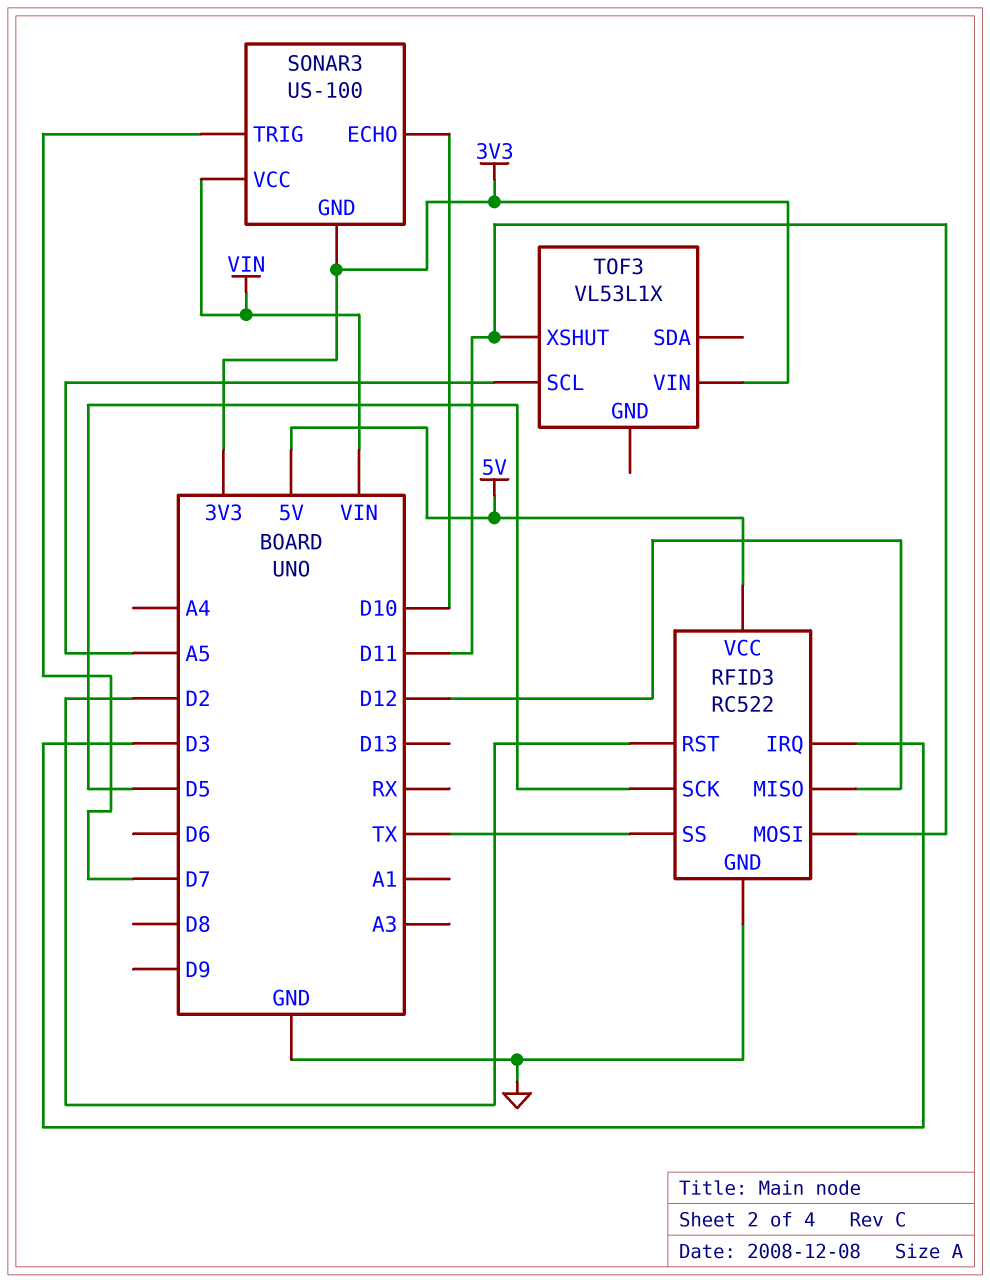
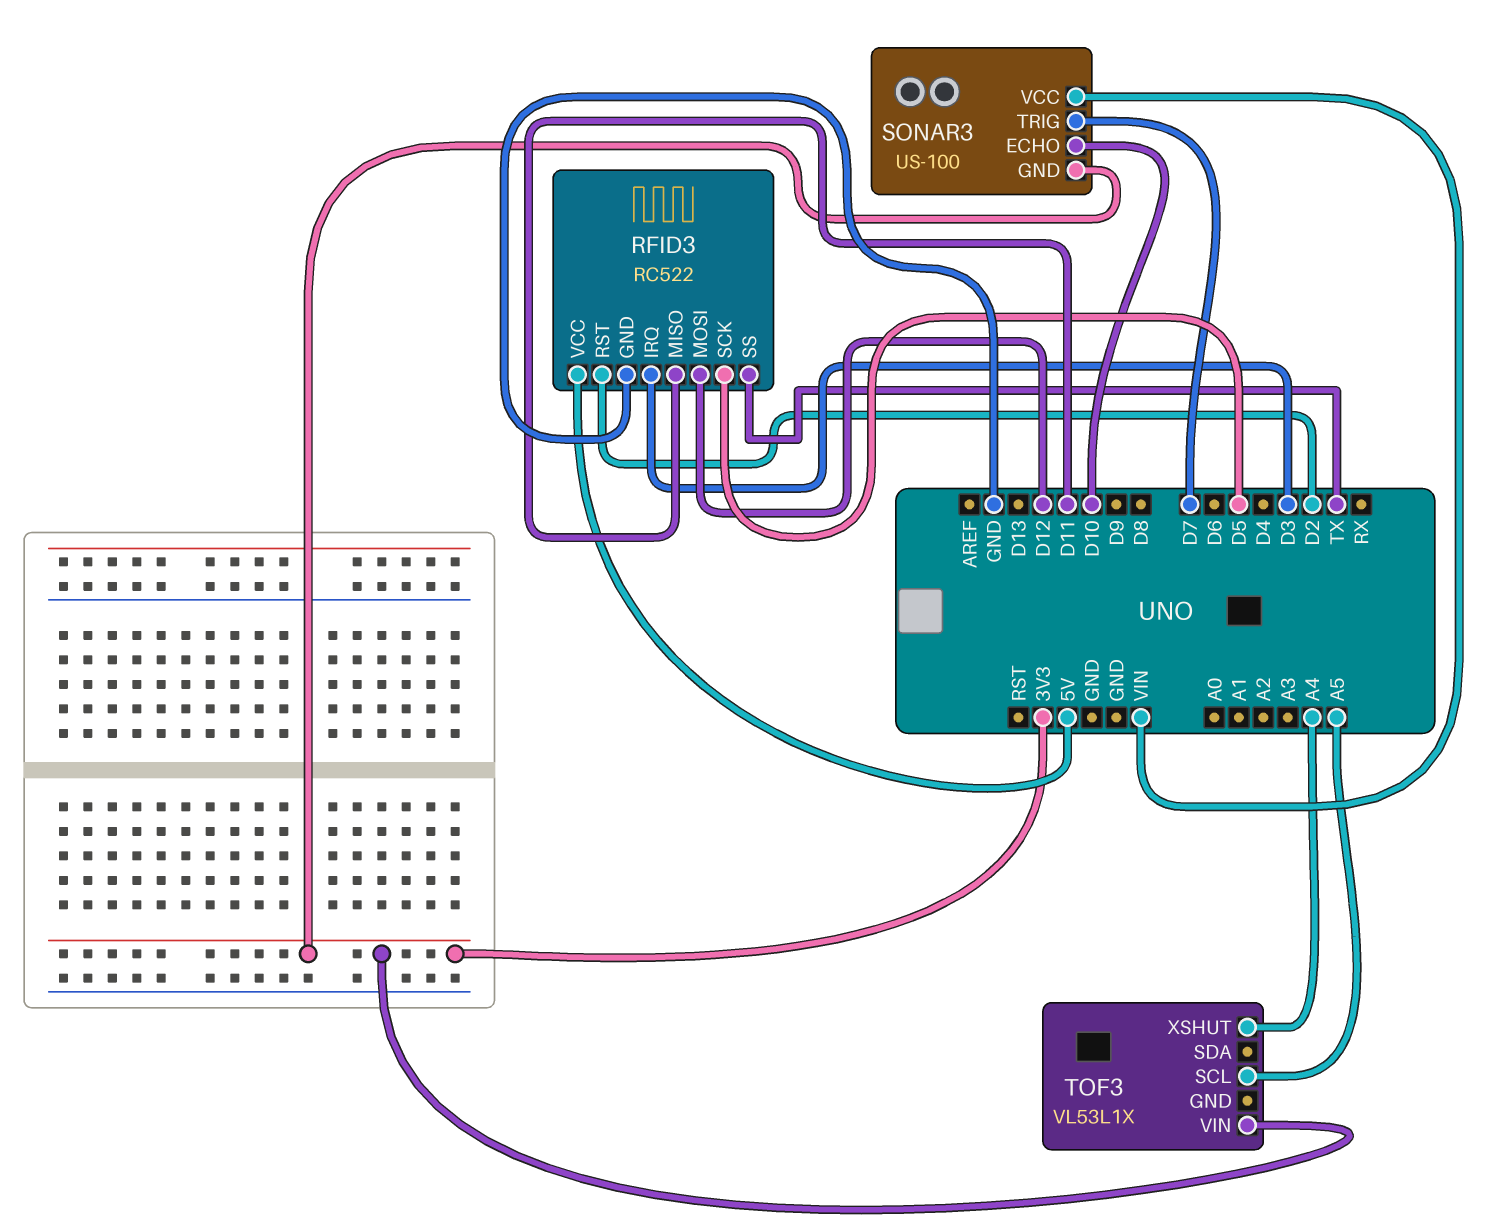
RFID3 pin MISO: D12 -> D11
RFID3 pin MOSI: D11 -> D12
TOF3 pin XSHUT: D11 -> A4

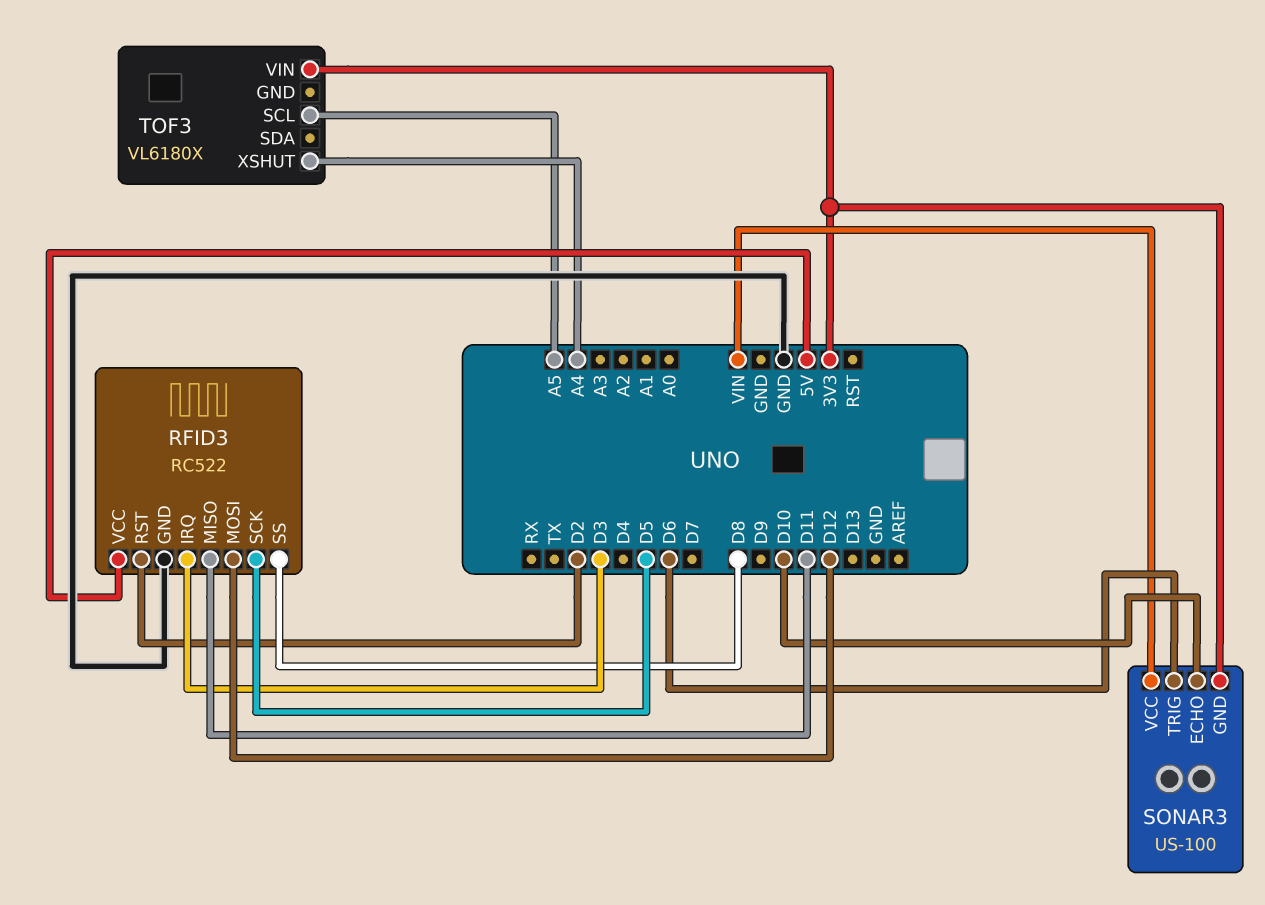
RFID3 pin SS: TX -> D8
SONAR3 pin TRIG: D7 -> D6
TOF3: VL53L1X -> VL6180X

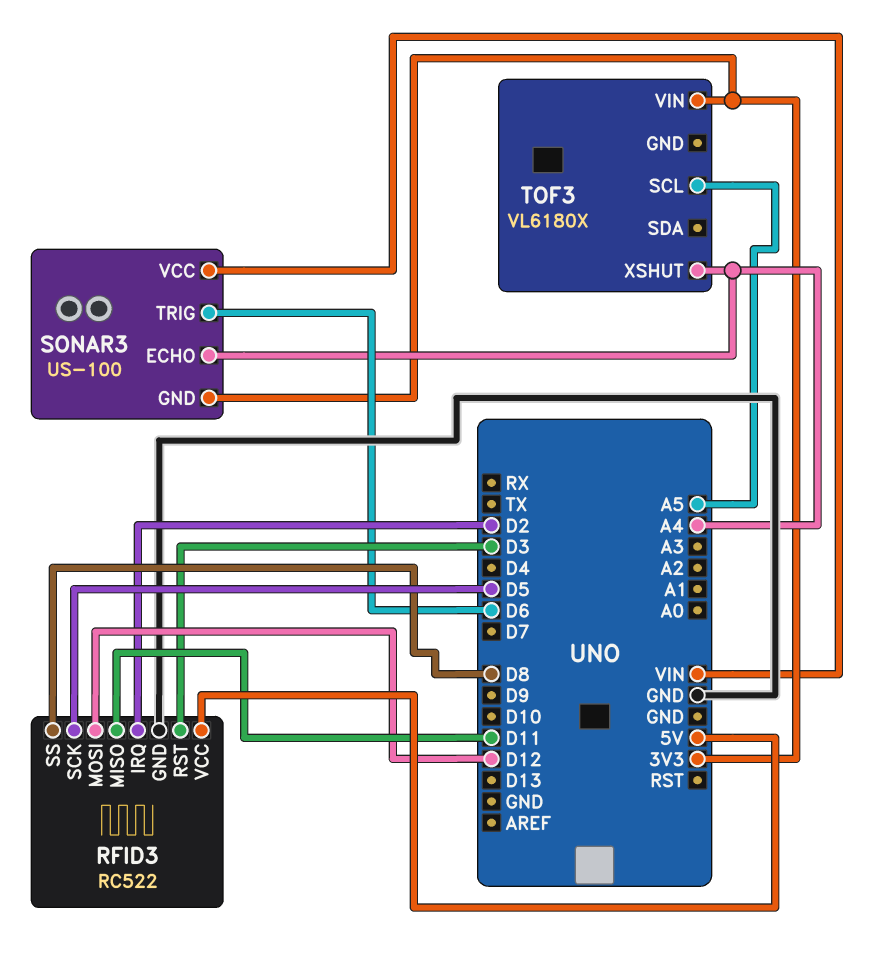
RFID3 pin IRQ: D3 -> D2
RFID3 pin RST: D2 -> D3
SONAR3 pin ECHO: D10 -> A4

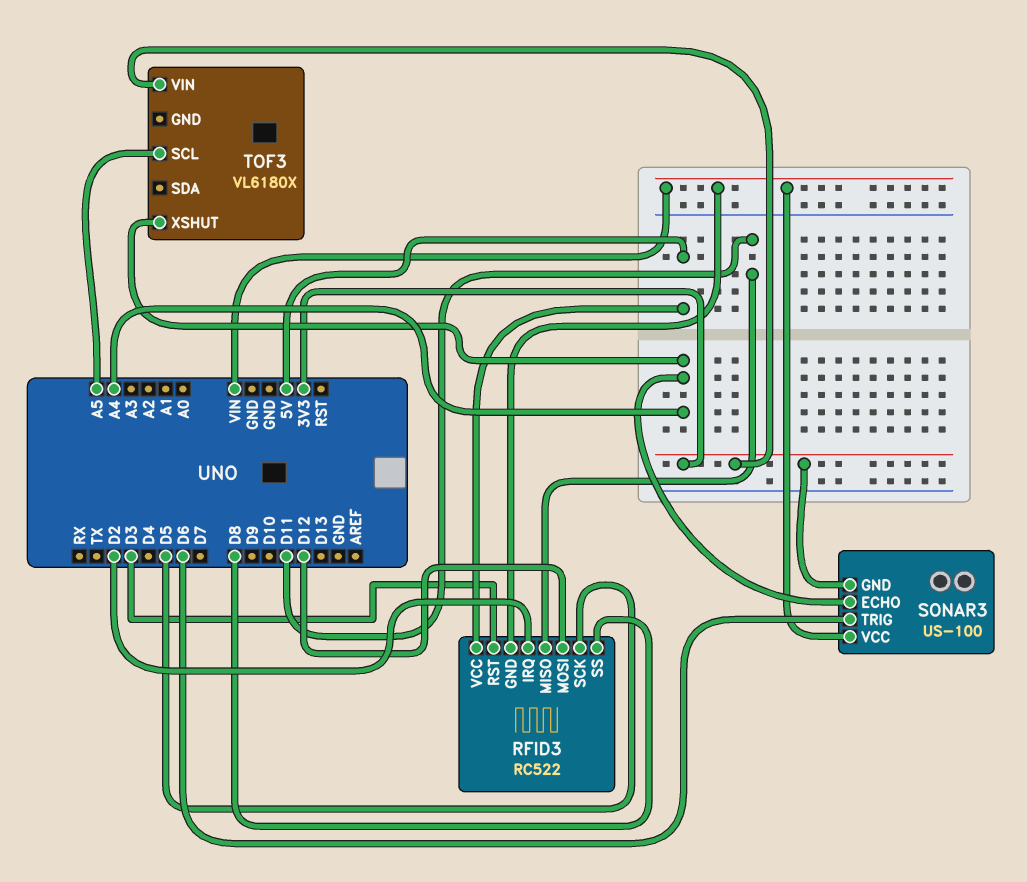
RFID3 pin GND: GND -> VIN

